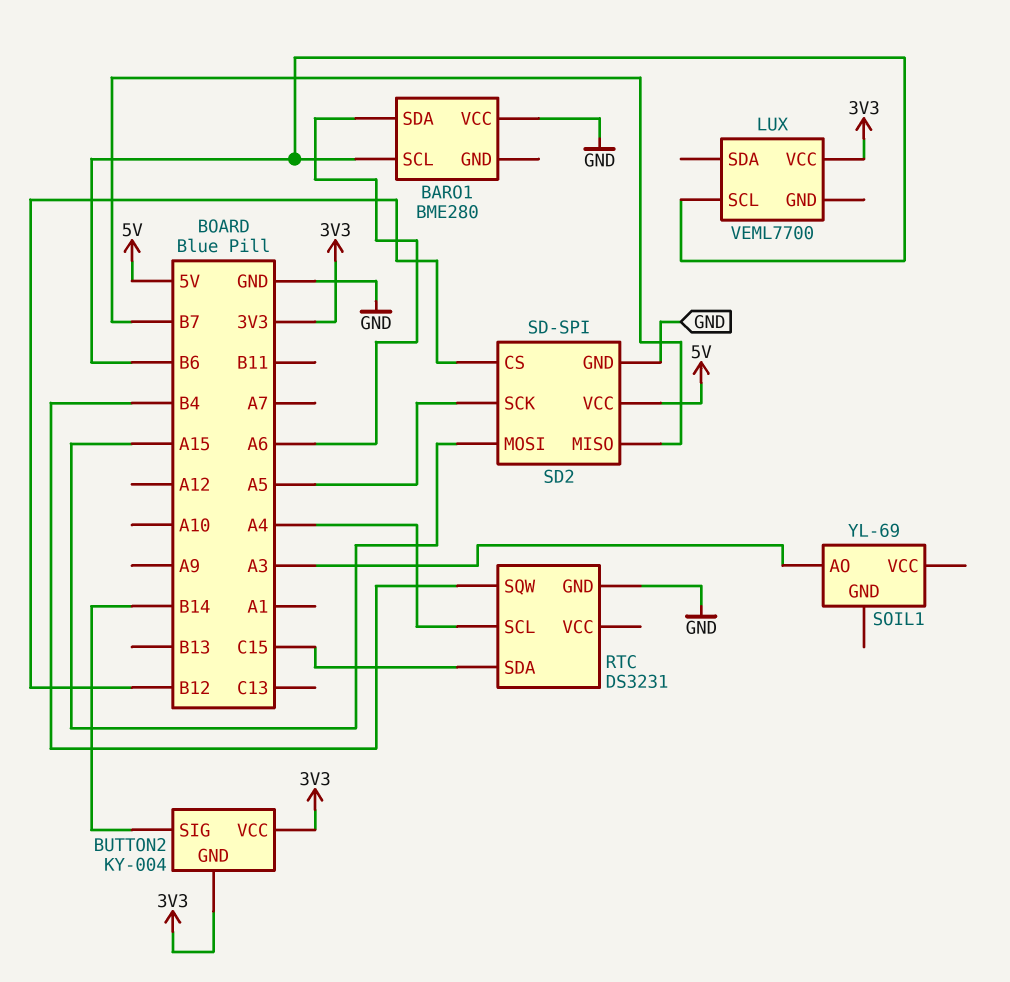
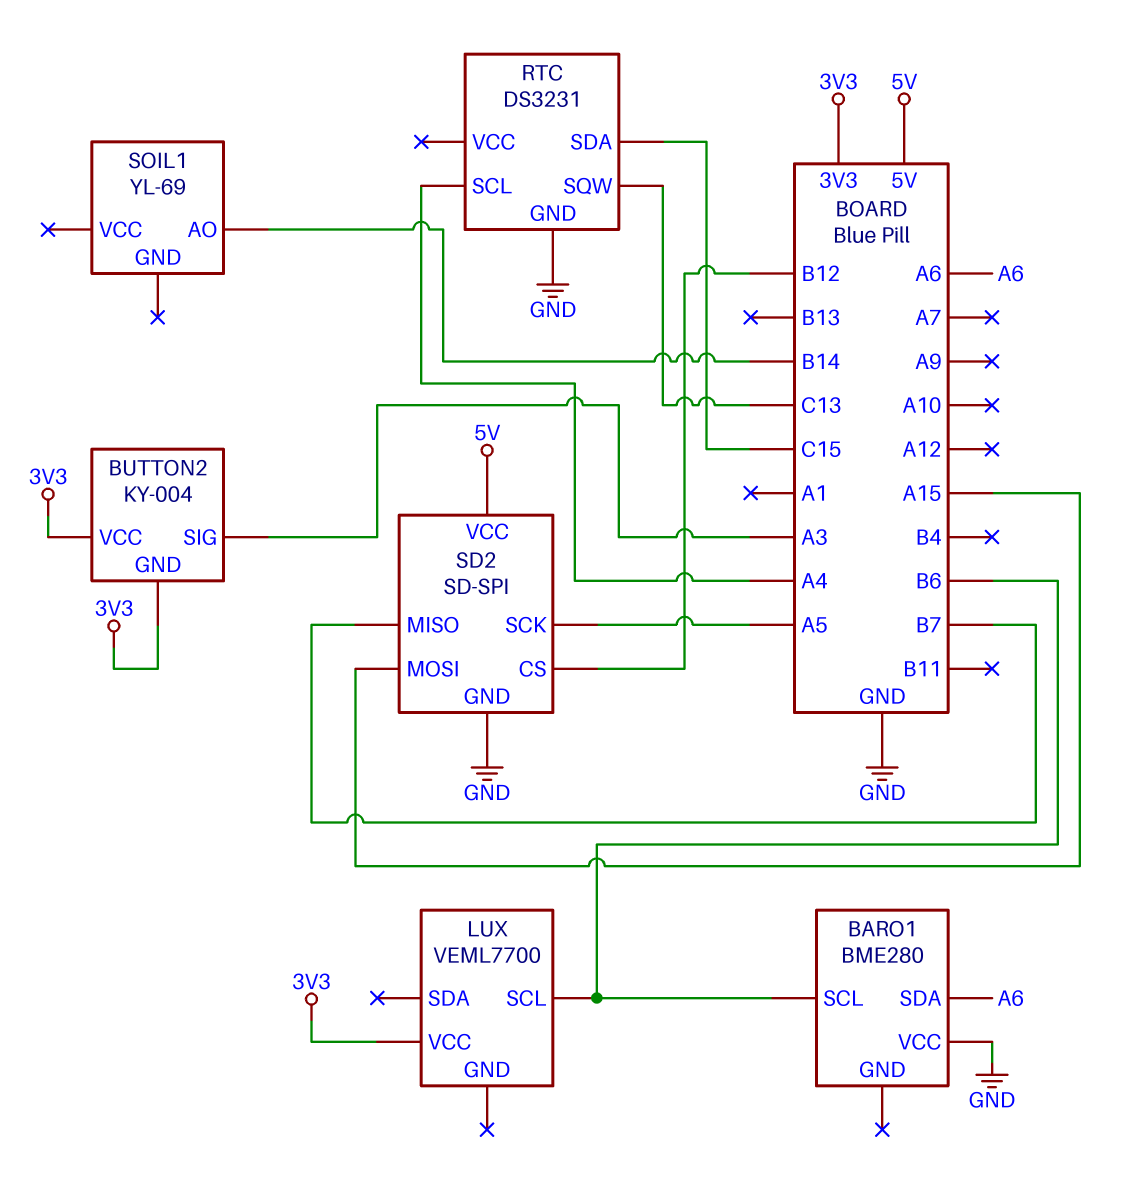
BUTTON2 pin SIG: B14 -> A3
RTC pin SQW: B4 -> C13
SOIL1 pin AO: A3 -> B14

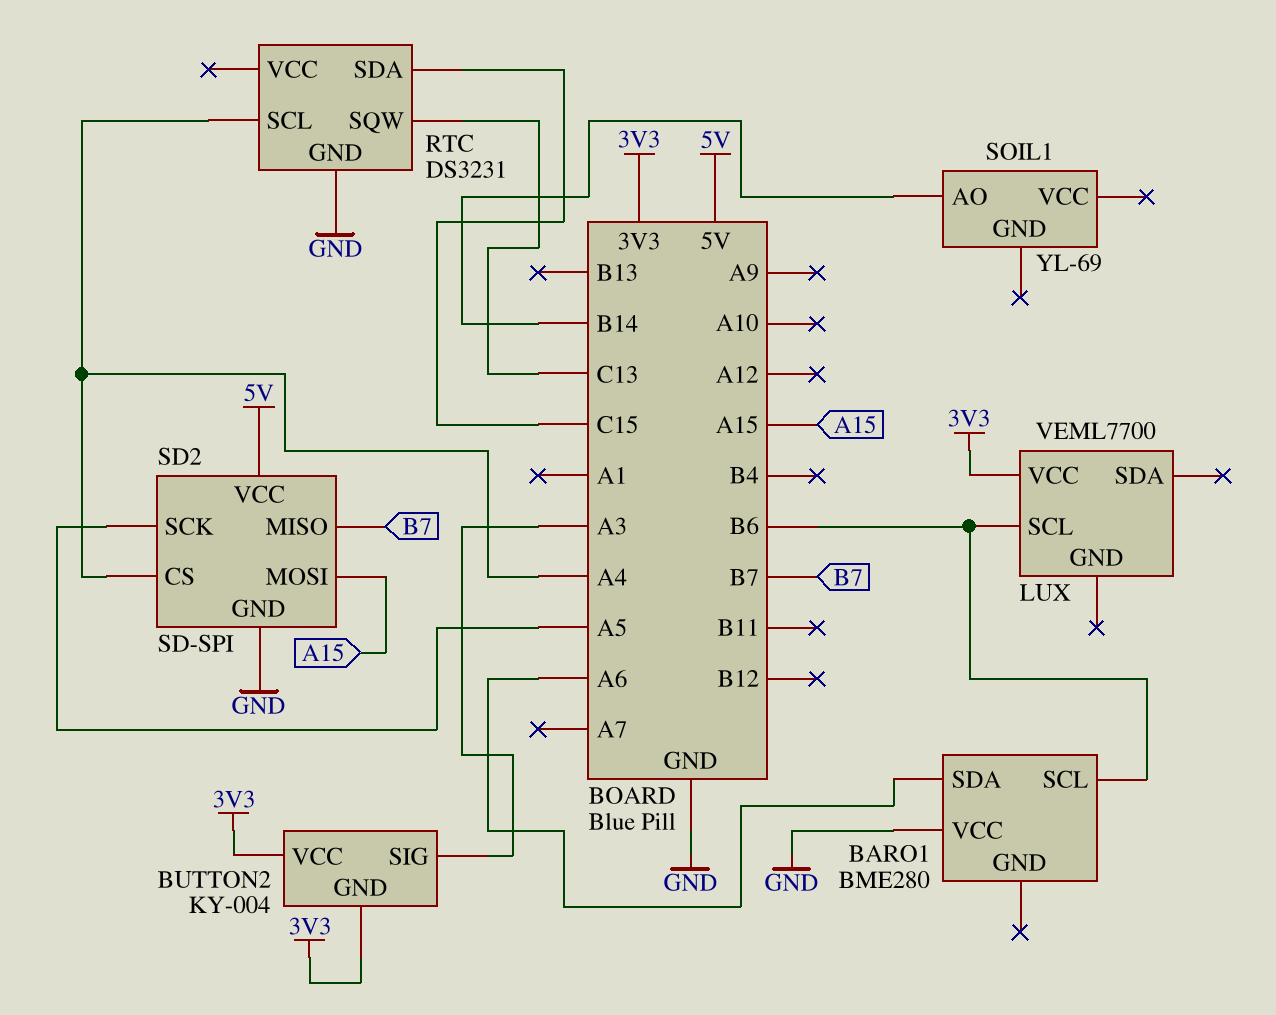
SD2 pin CS: B12 -> A4

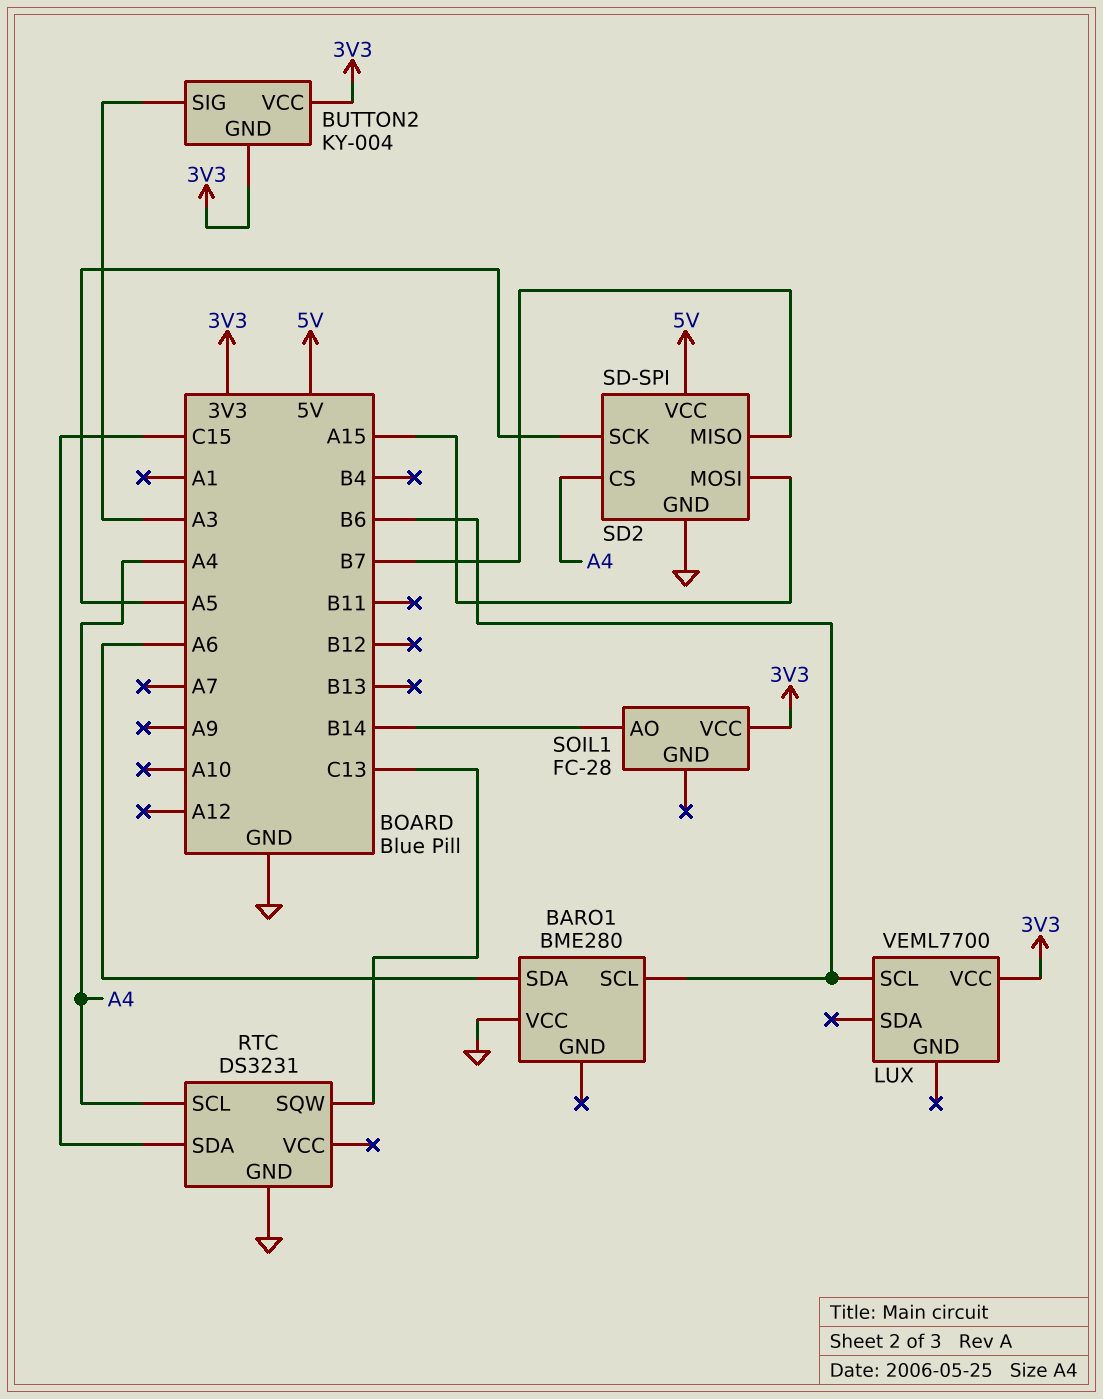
SOIL1: YL-69 -> FC-28
SOIL1 pin VCC: none -> 3V3

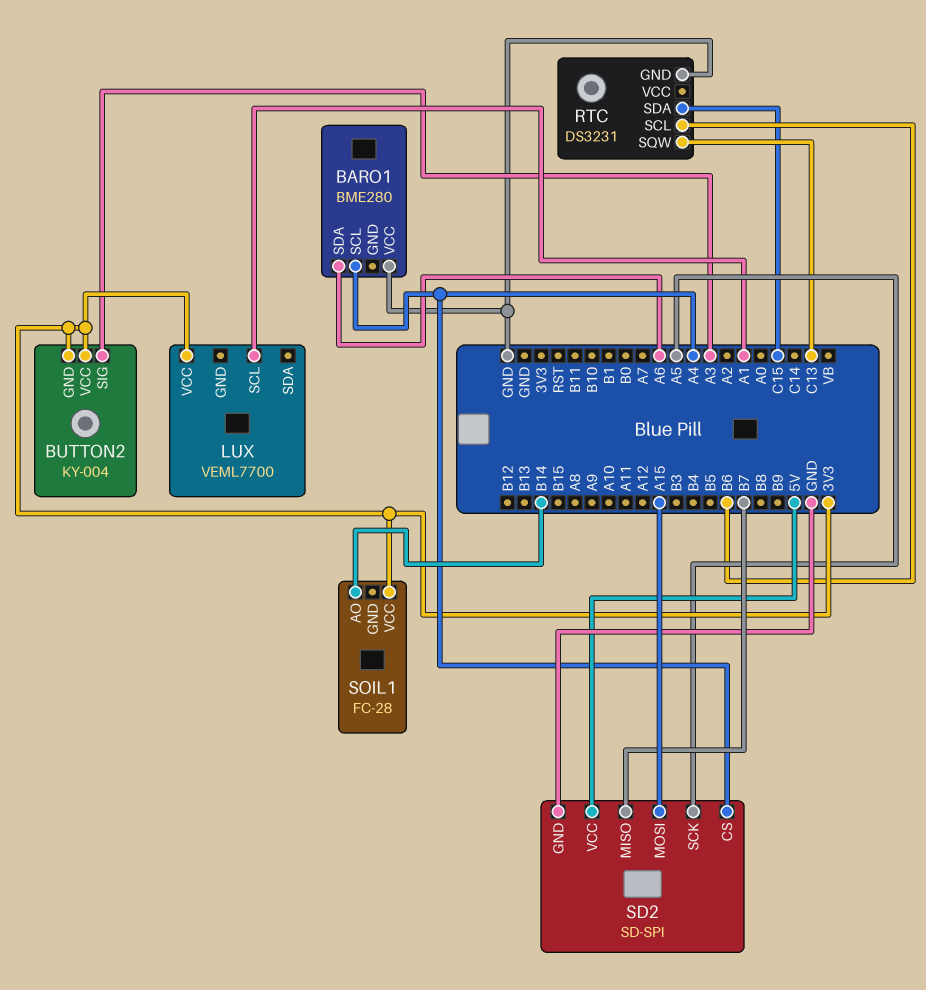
BARO1 pin SCL: B6 -> A4
LUX pin SCL: B6 -> A1
RTC pin SCL: A4 -> B6

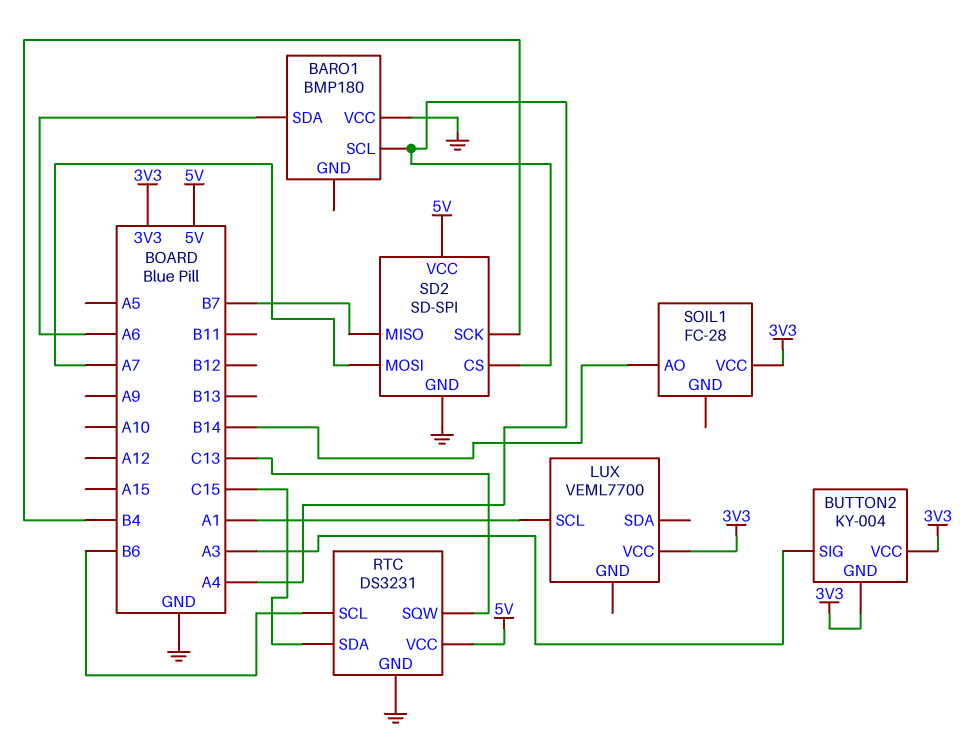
BARO1: BME280 -> BMP180
RTC pin VCC: none -> 5V
SD2 pin MOSI: A15 -> A7
SD2 pin SCK: A5 -> B4

